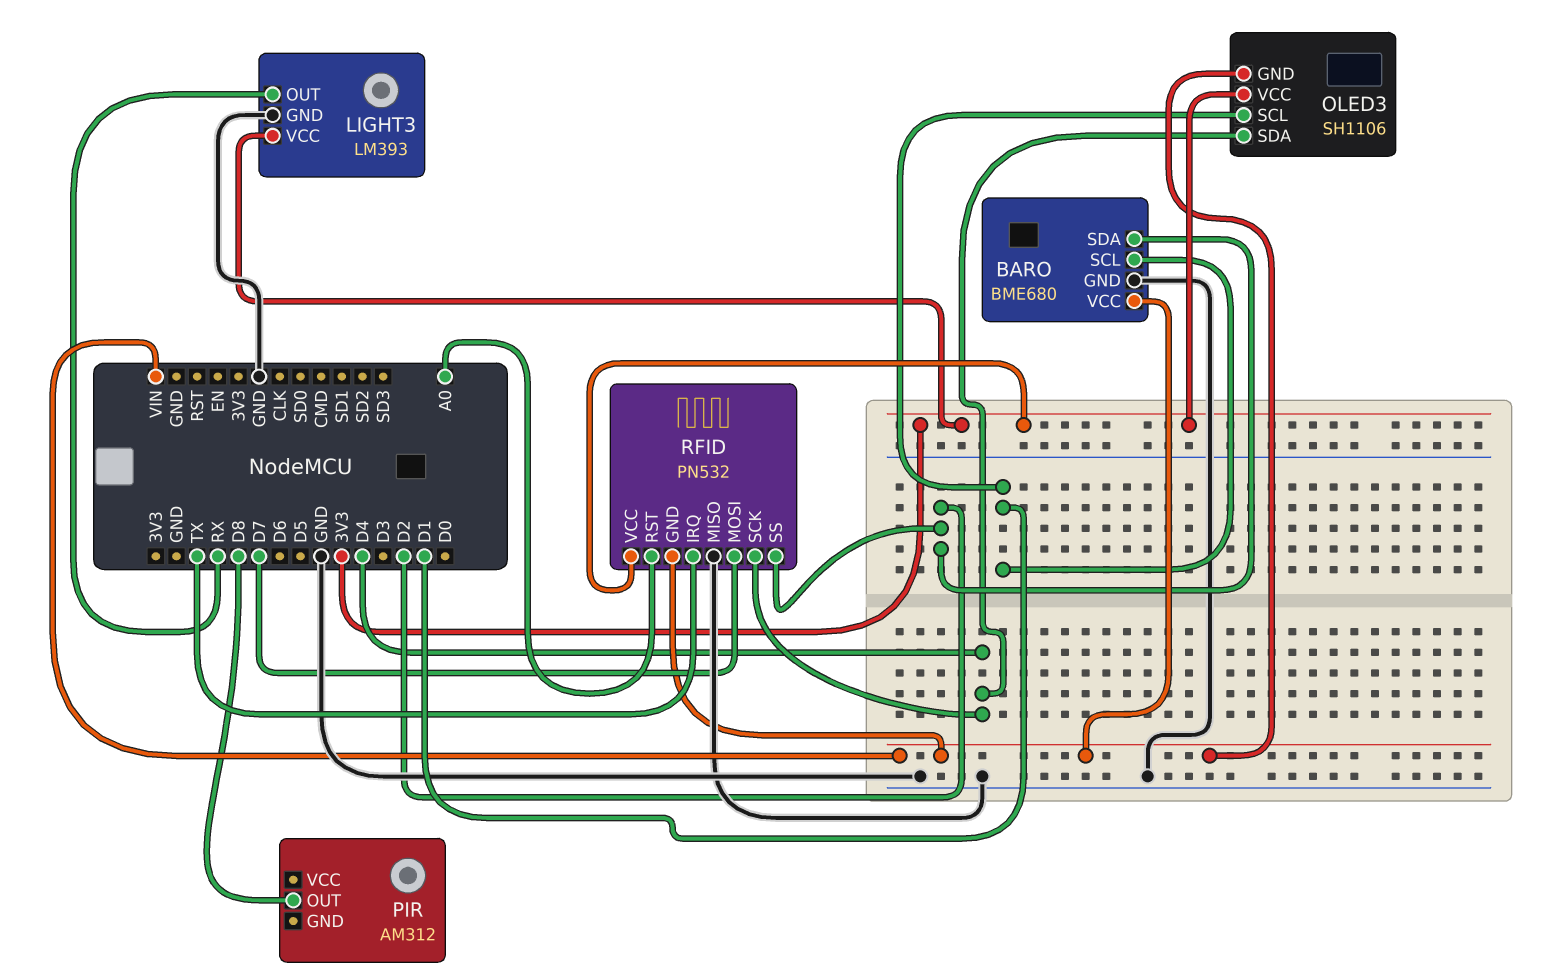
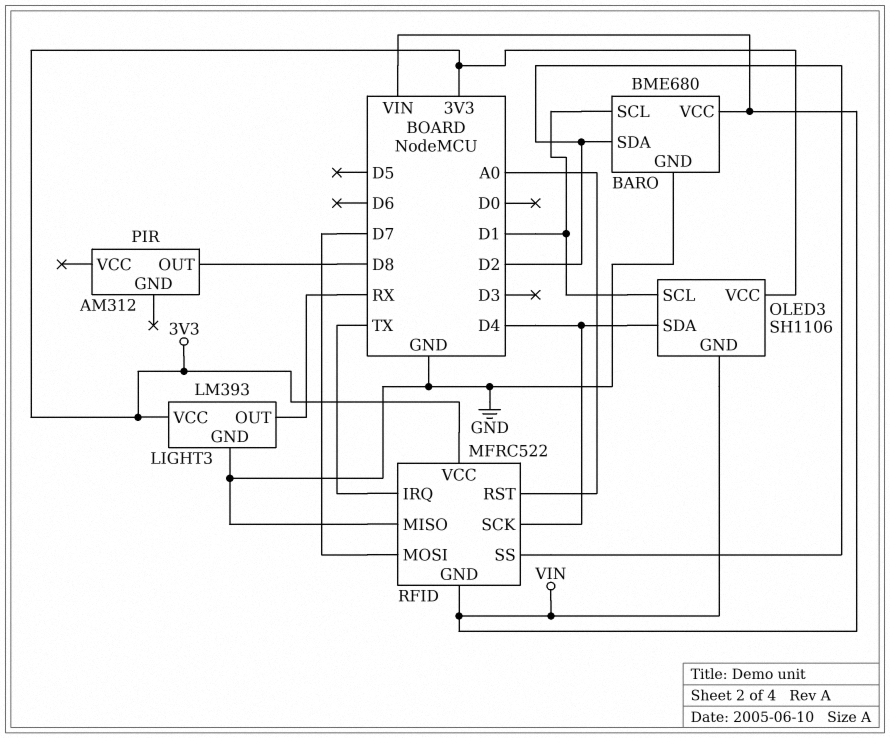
RFID: PN532 -> MFRC522

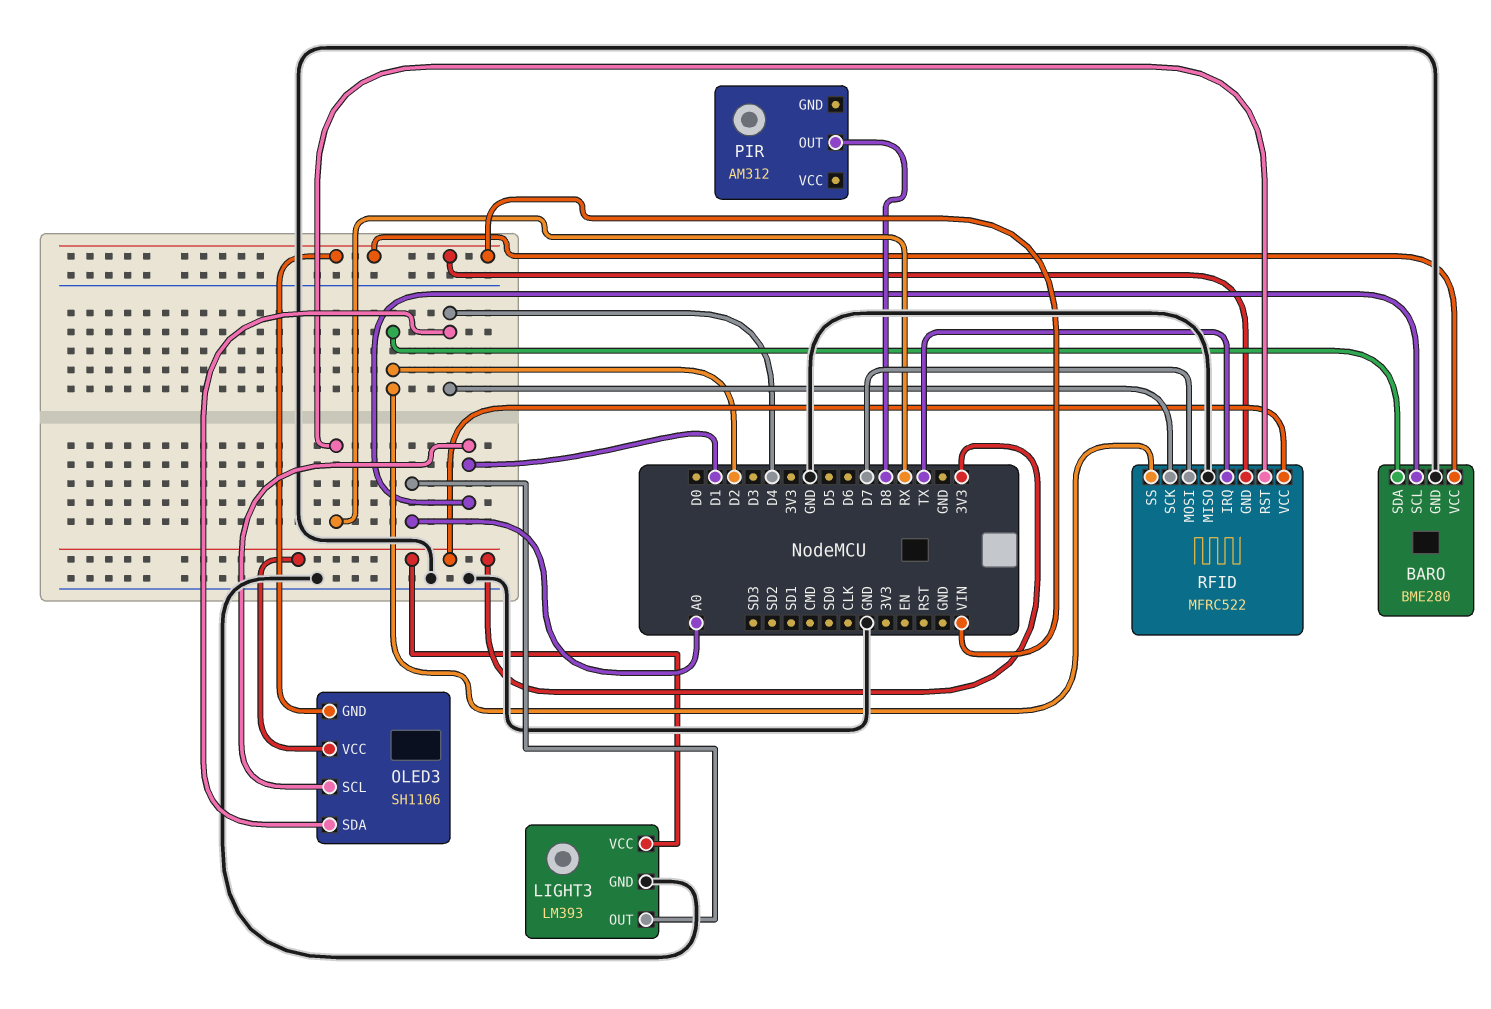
BARO: BME680 -> BME280
LIGHT3 pin OUT: RX -> A0
RFID pin RST: A0 -> RX

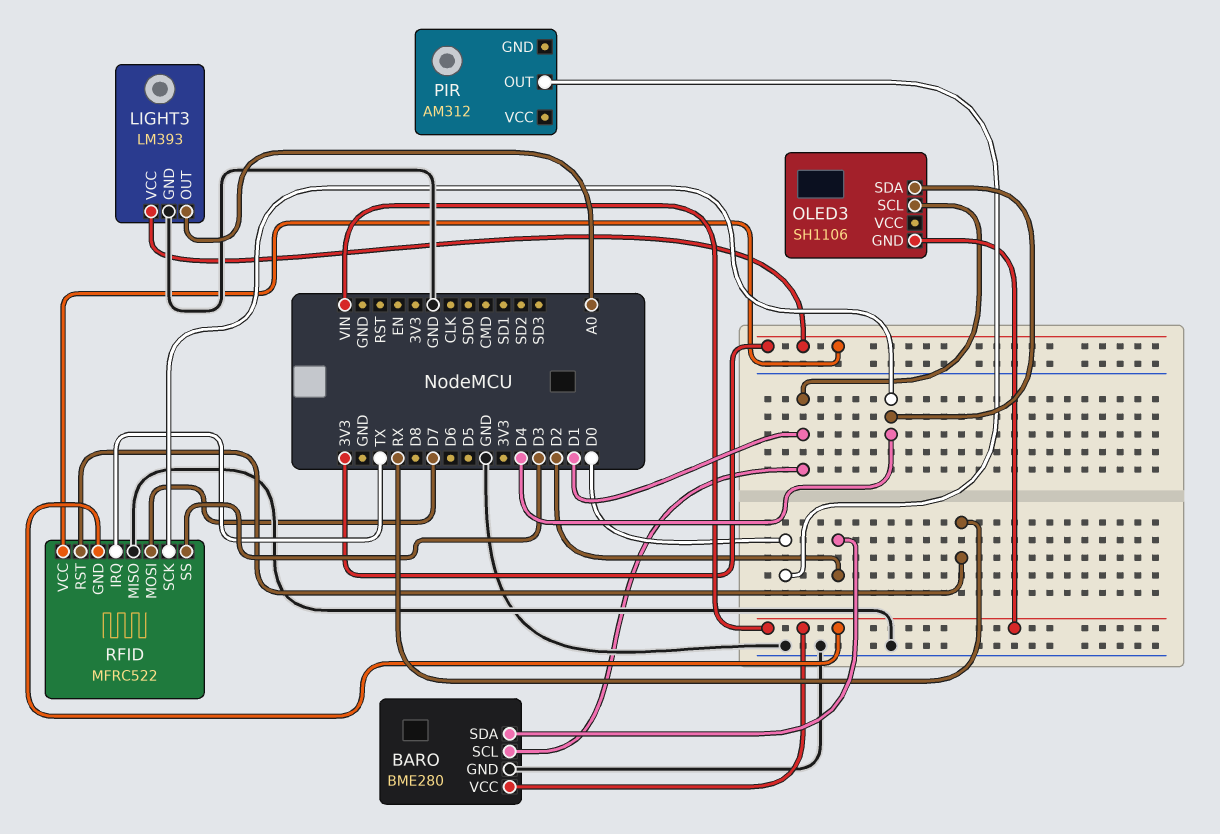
OLED3 pin VCC: 3V3 -> none
PIR pin OUT: D8 -> D0
RFID pin SS: D2 -> D3

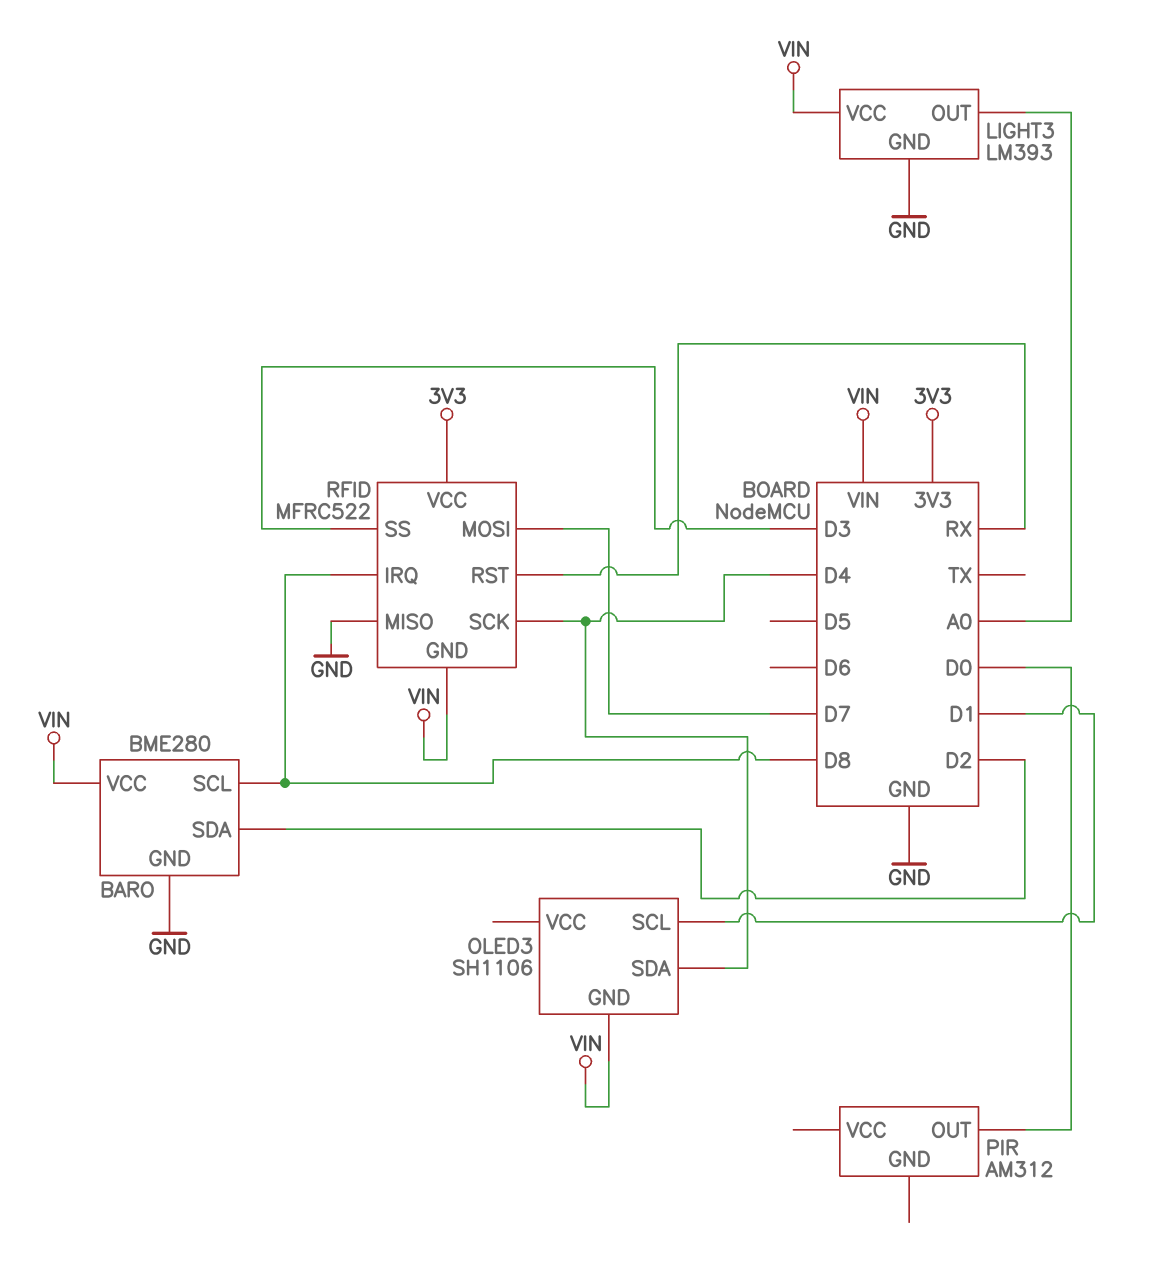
BARO pin SCL: D1 -> D8
LIGHT3 pin VCC: 3V3 -> VIN
RFID pin IRQ: TX -> D8

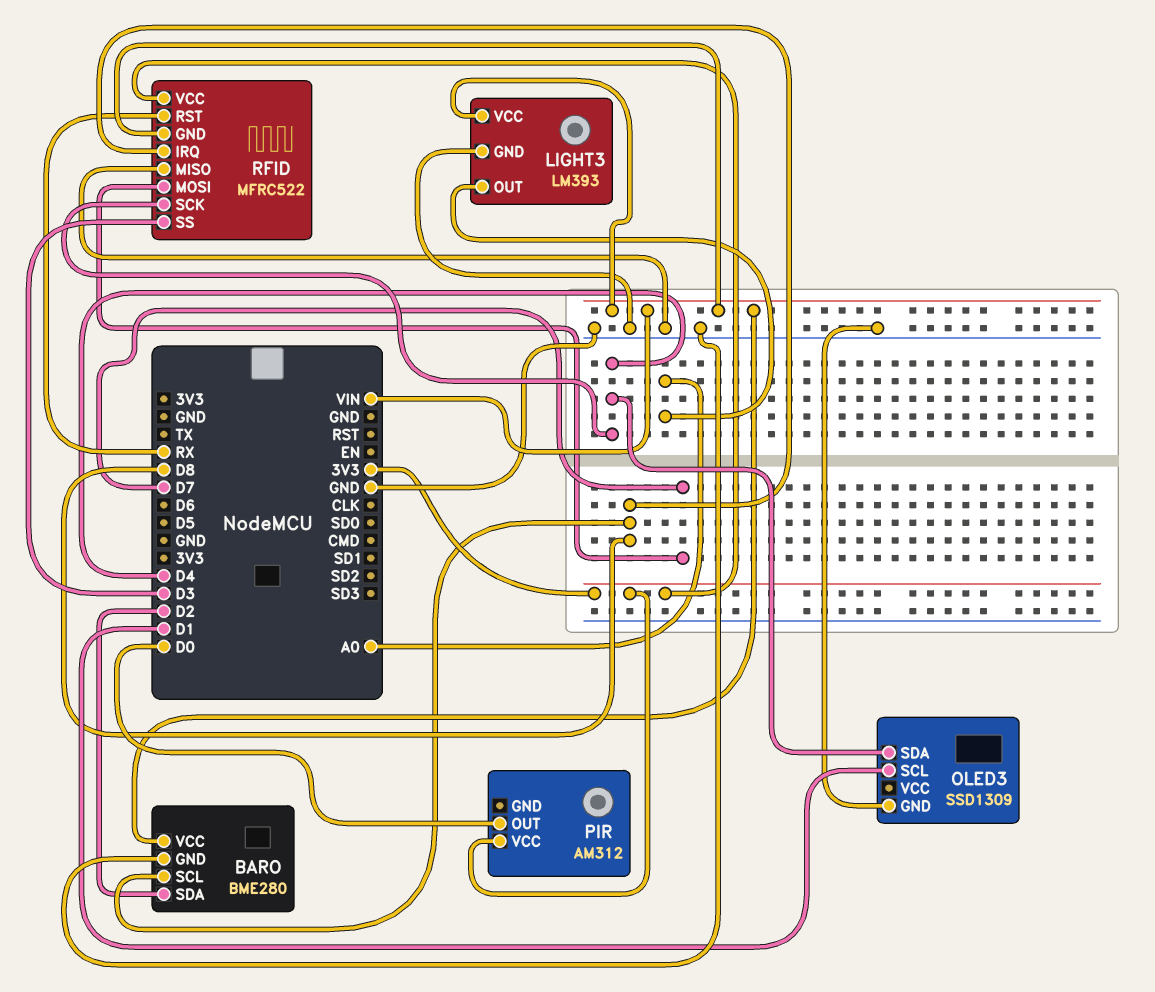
OLED3: SH1106 -> SSD1309
OLED3 pin GND: VIN -> GND
PIR pin VCC: none -> 3V3

